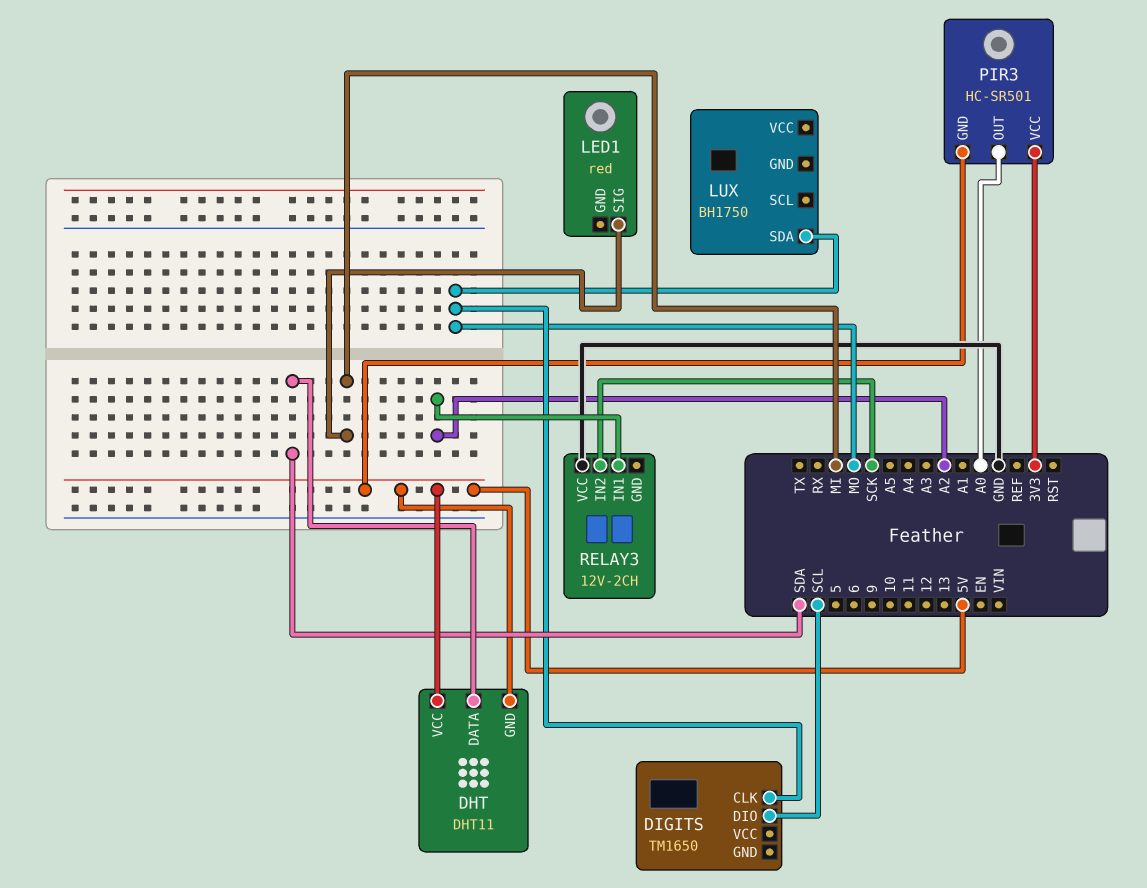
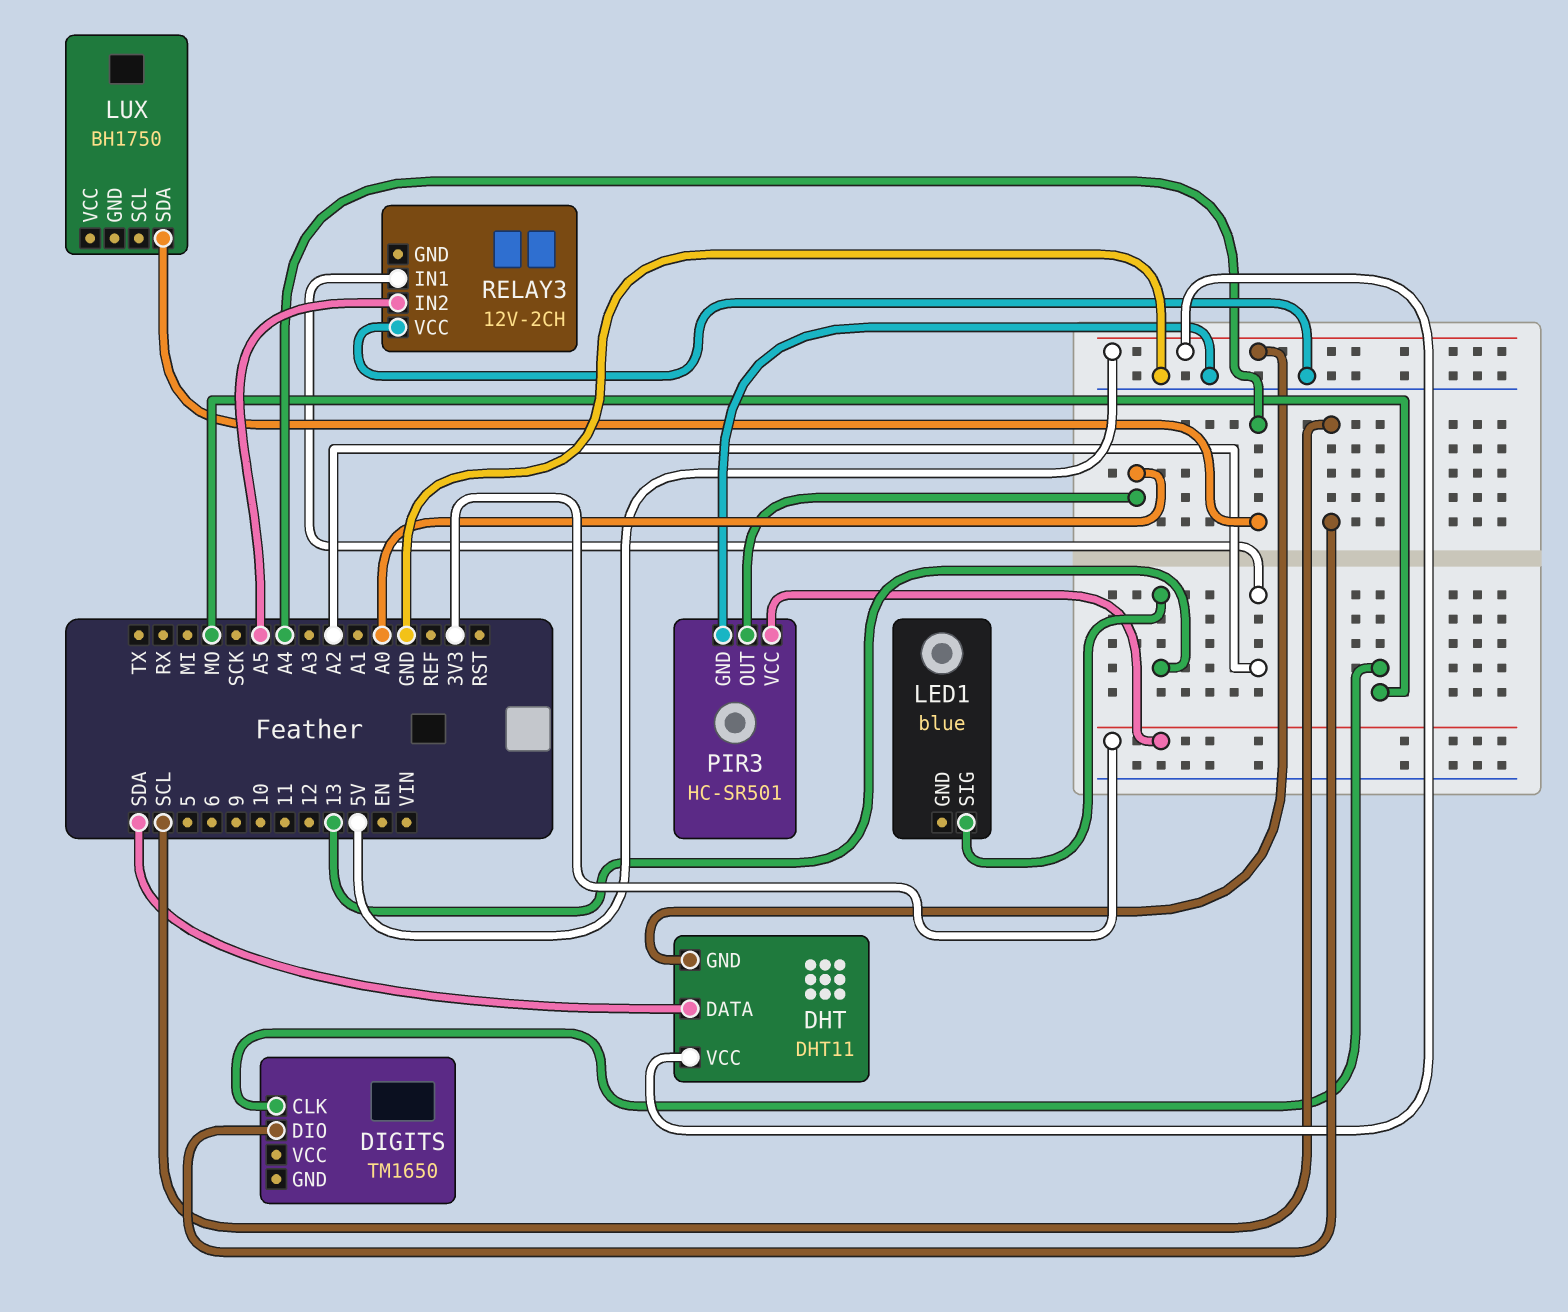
LED1: red -> blue
LED1 pin SIG: MI -> 13
LUX pin SDA: MO -> A4
PIR3 pin GND: 5V -> GND
RELAY3 pin IN2: SCK -> A5

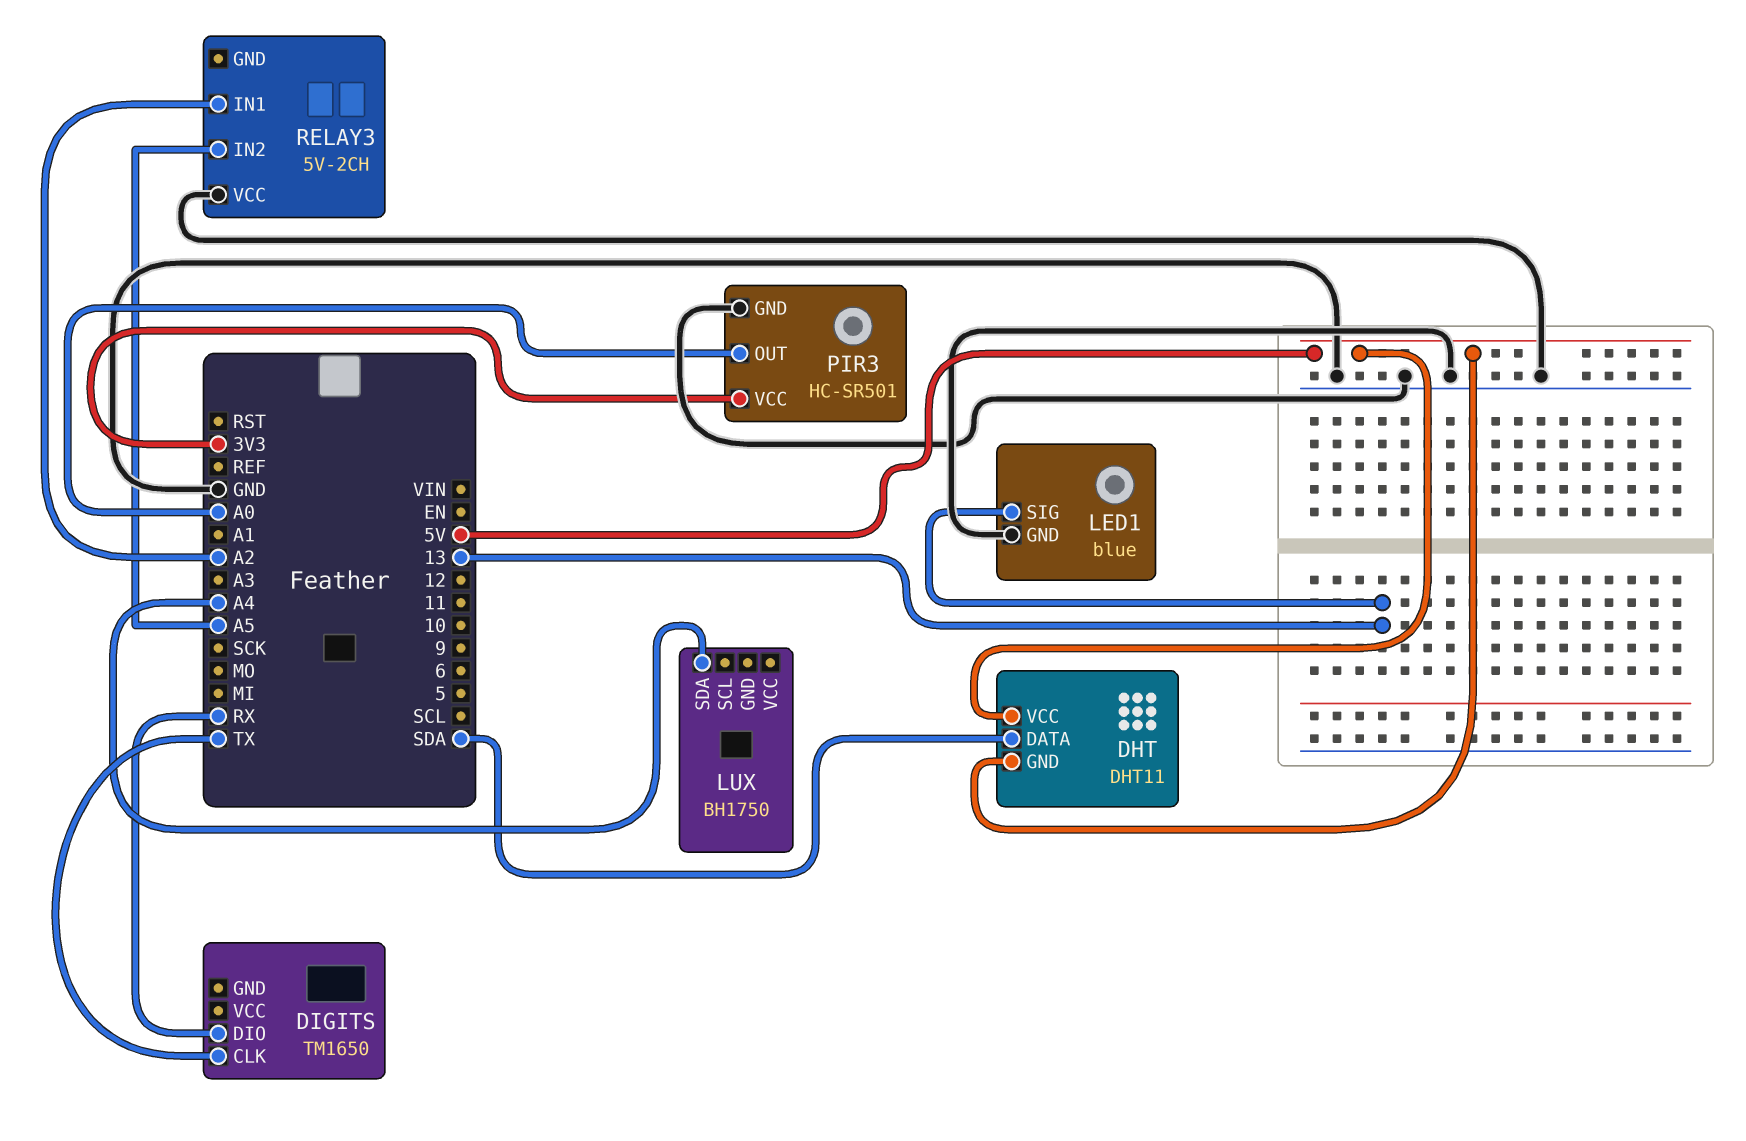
DIGITS pin CLK: MO -> TX
DIGITS pin DIO: SCL -> RX
LED1 pin GND: none -> GND
RELAY3: 12V-2CH -> 5V-2CH

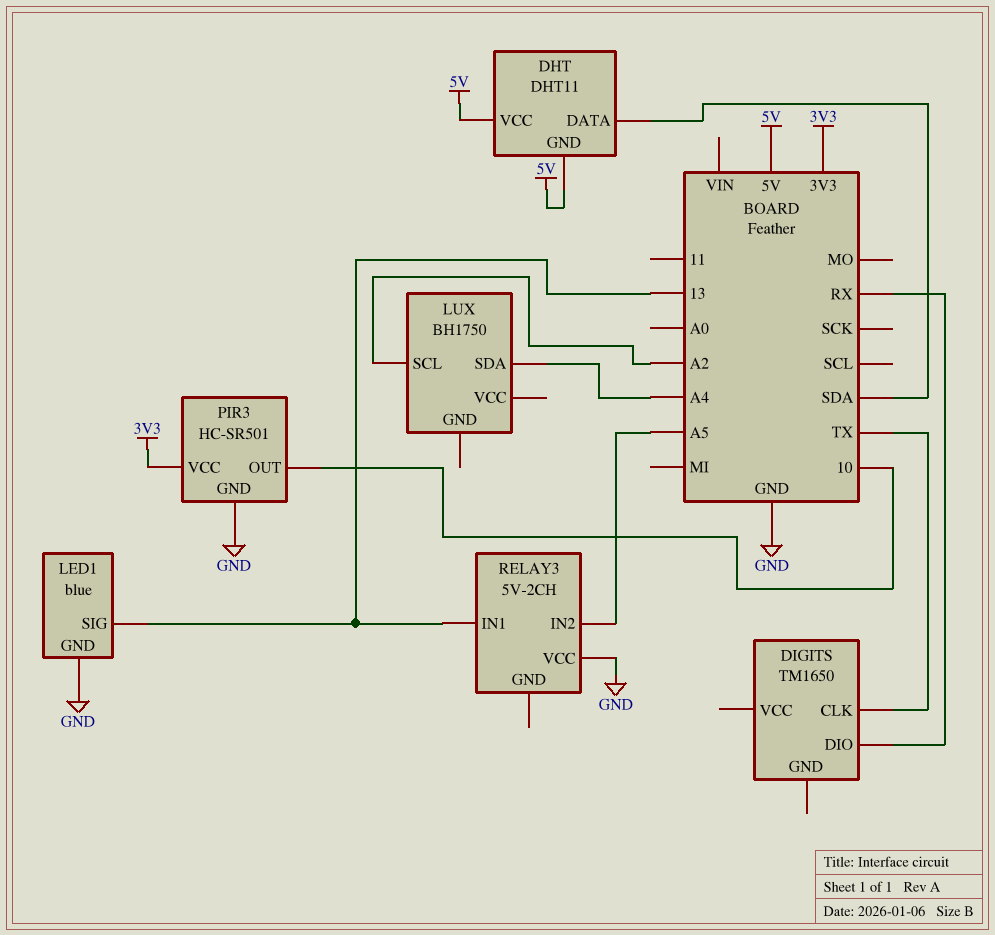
LUX pin SCL: none -> A2
PIR3 pin OUT: A0 -> 10
RELAY3 pin IN1: A2 -> 13

